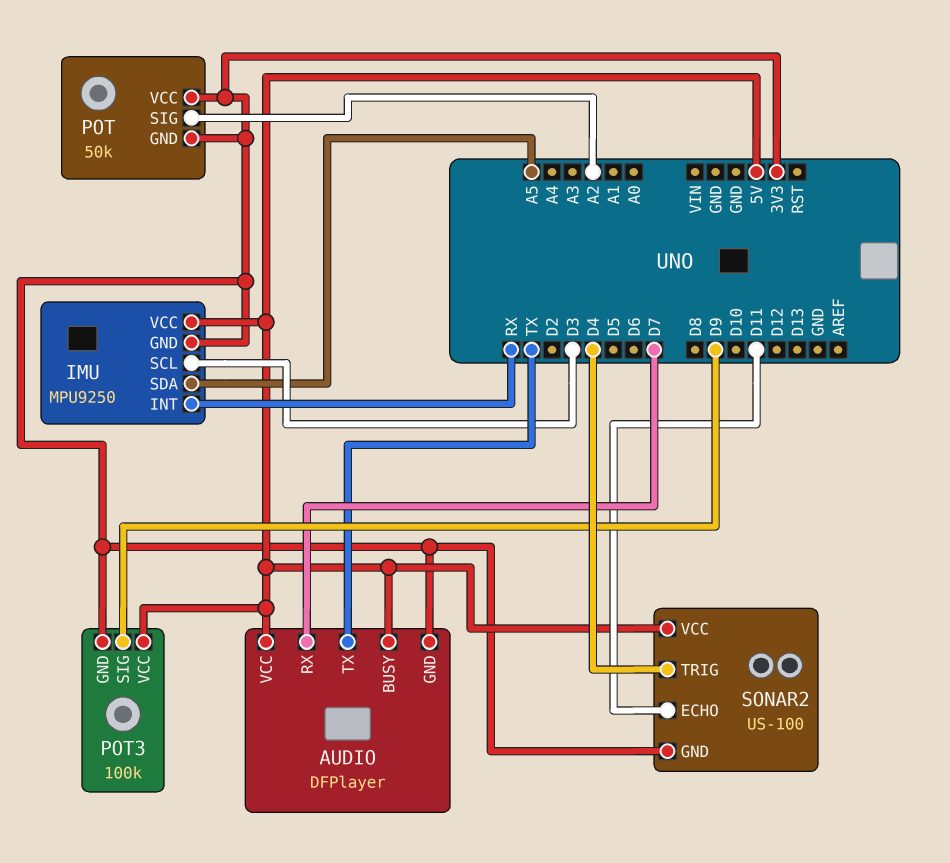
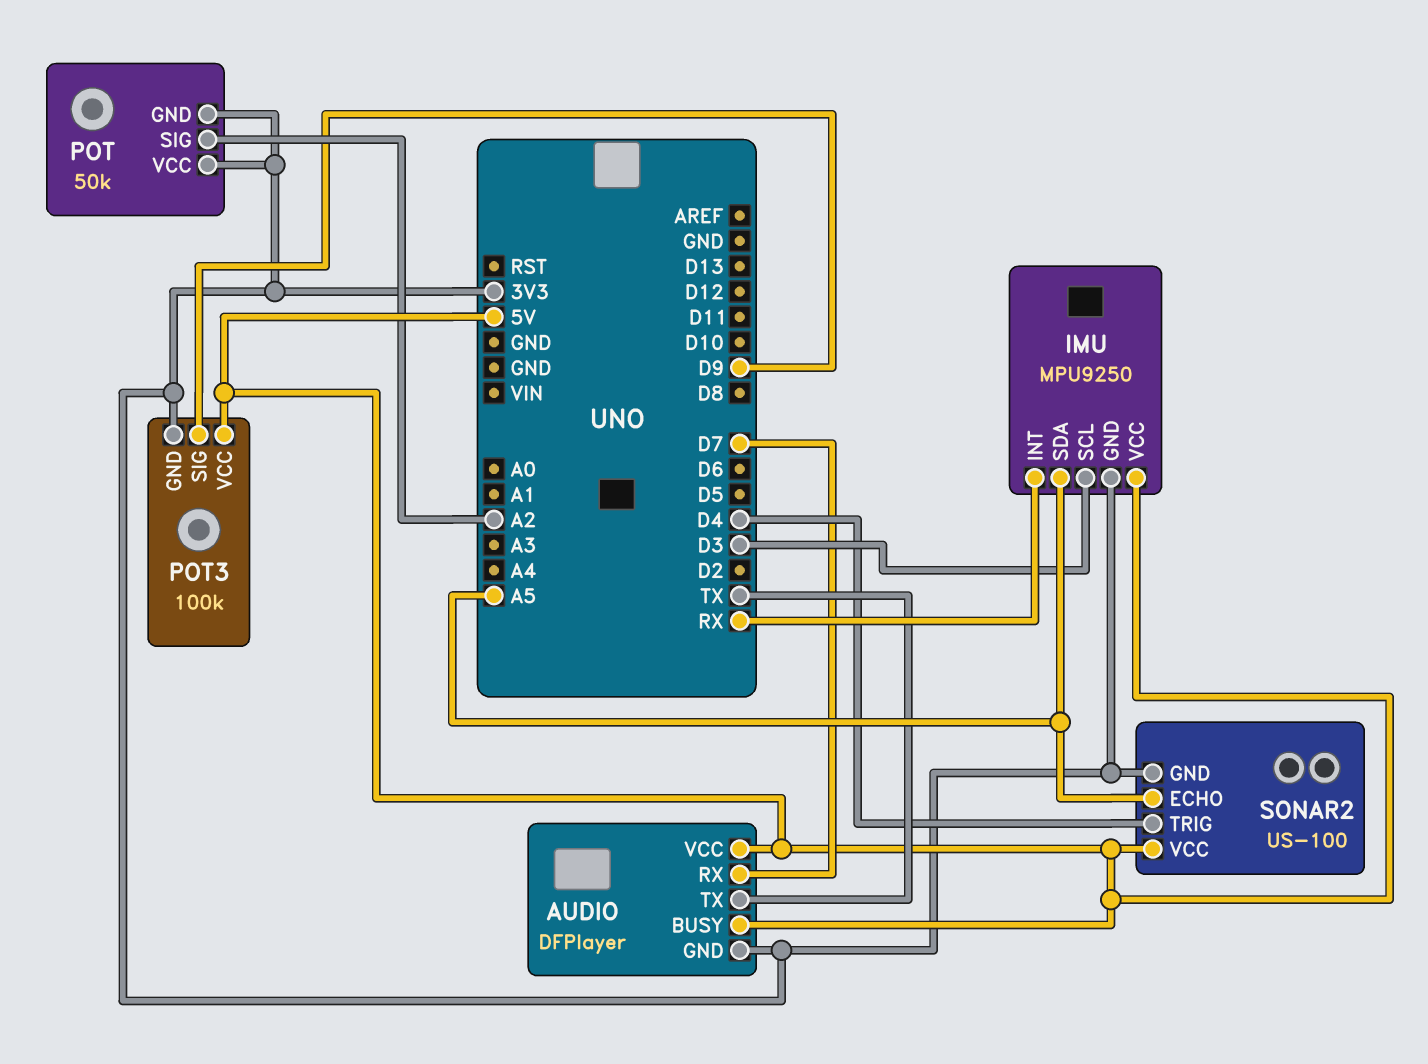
SONAR2 pin ECHO: D11 -> A5

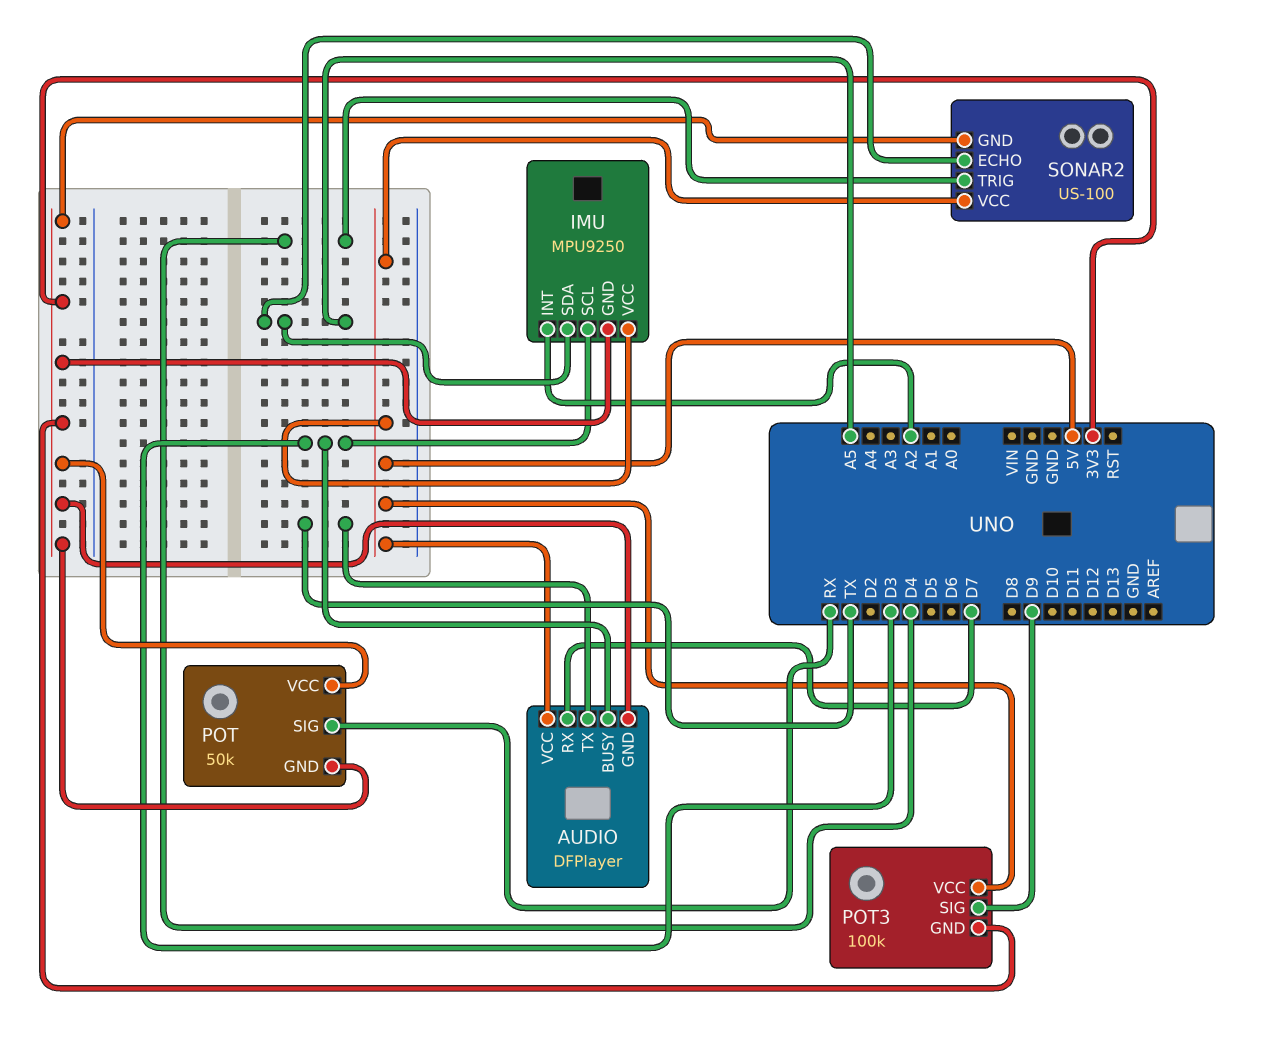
AUDIO pin BUSY: 5V -> D3
IMU pin INT: RX -> A2
POT pin SIG: A2 -> RX

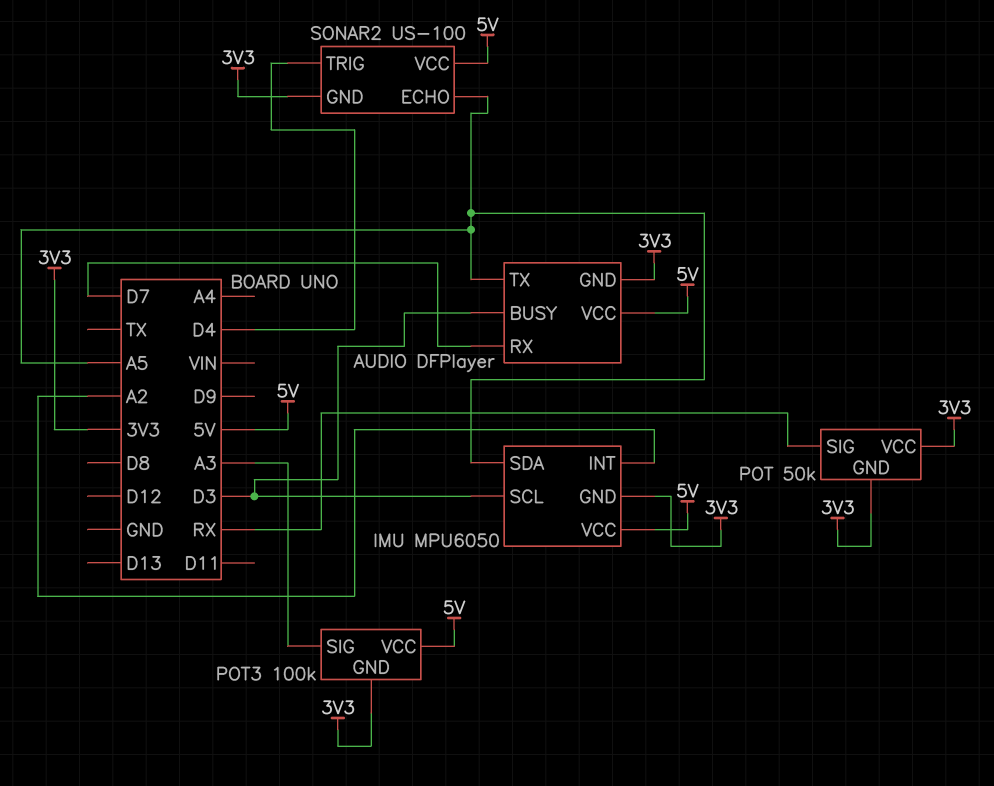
AUDIO pin TX: TX -> A5
IMU: MPU9250 -> MPU6050
POT3 pin SIG: D9 -> A3

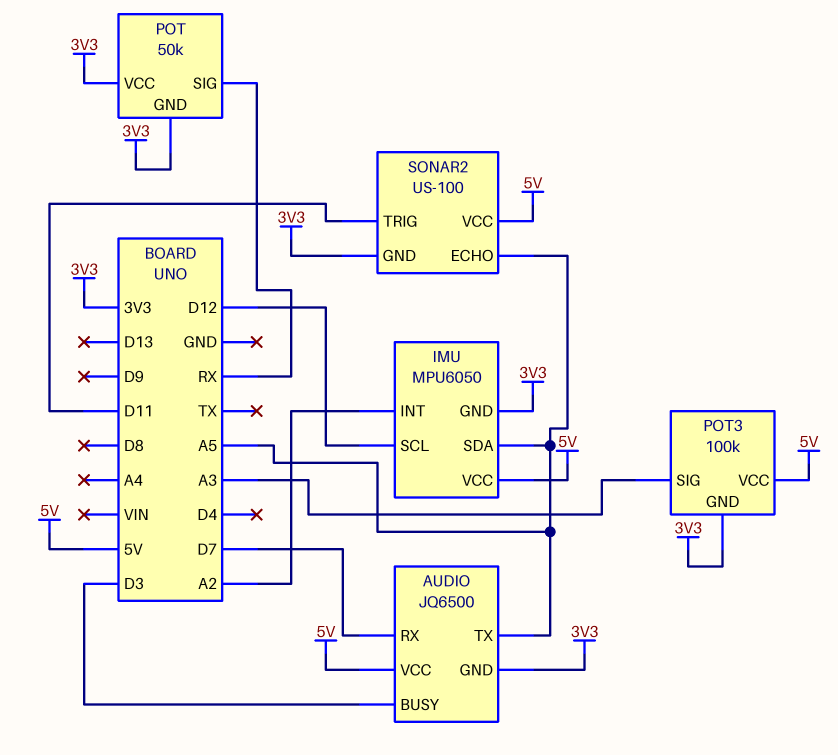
AUDIO: DFPlayer -> JQ6500
IMU pin SCL: D3 -> D12
SONAR2 pin TRIG: D4 -> D11

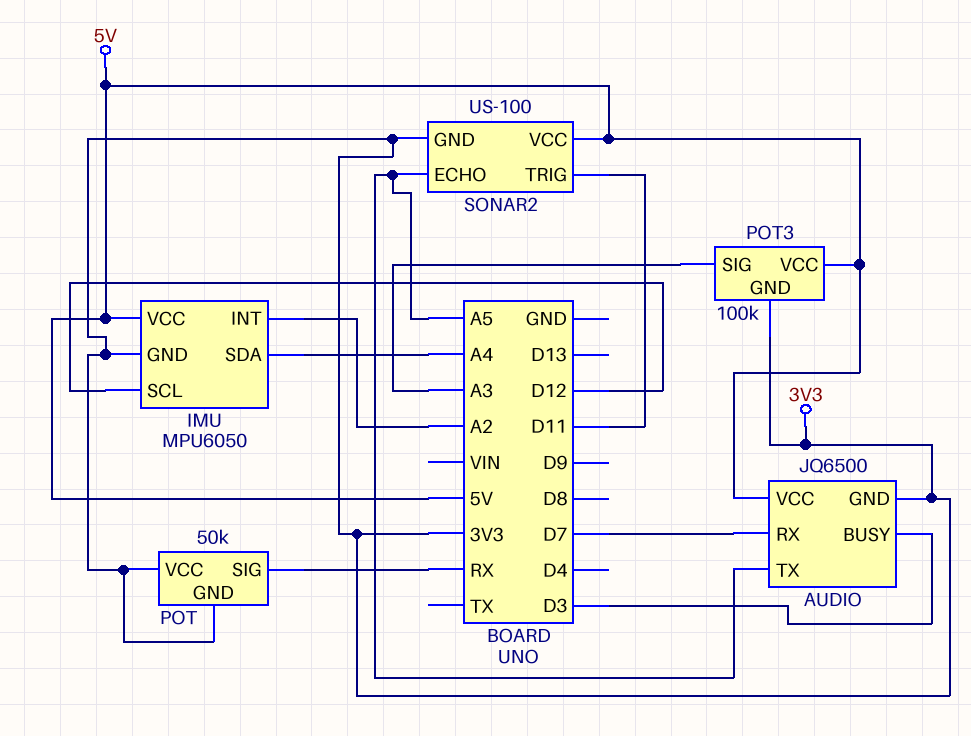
IMU pin SDA: A5 -> A4

